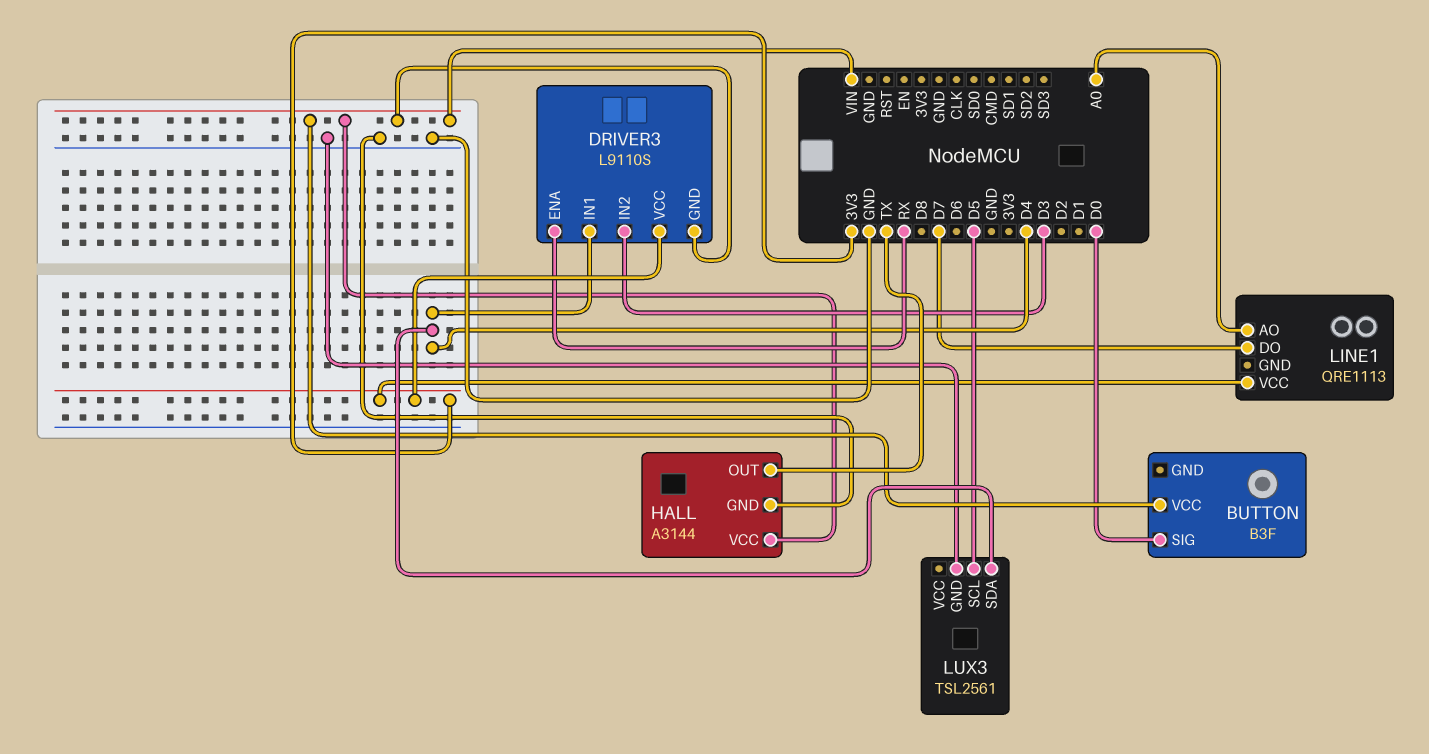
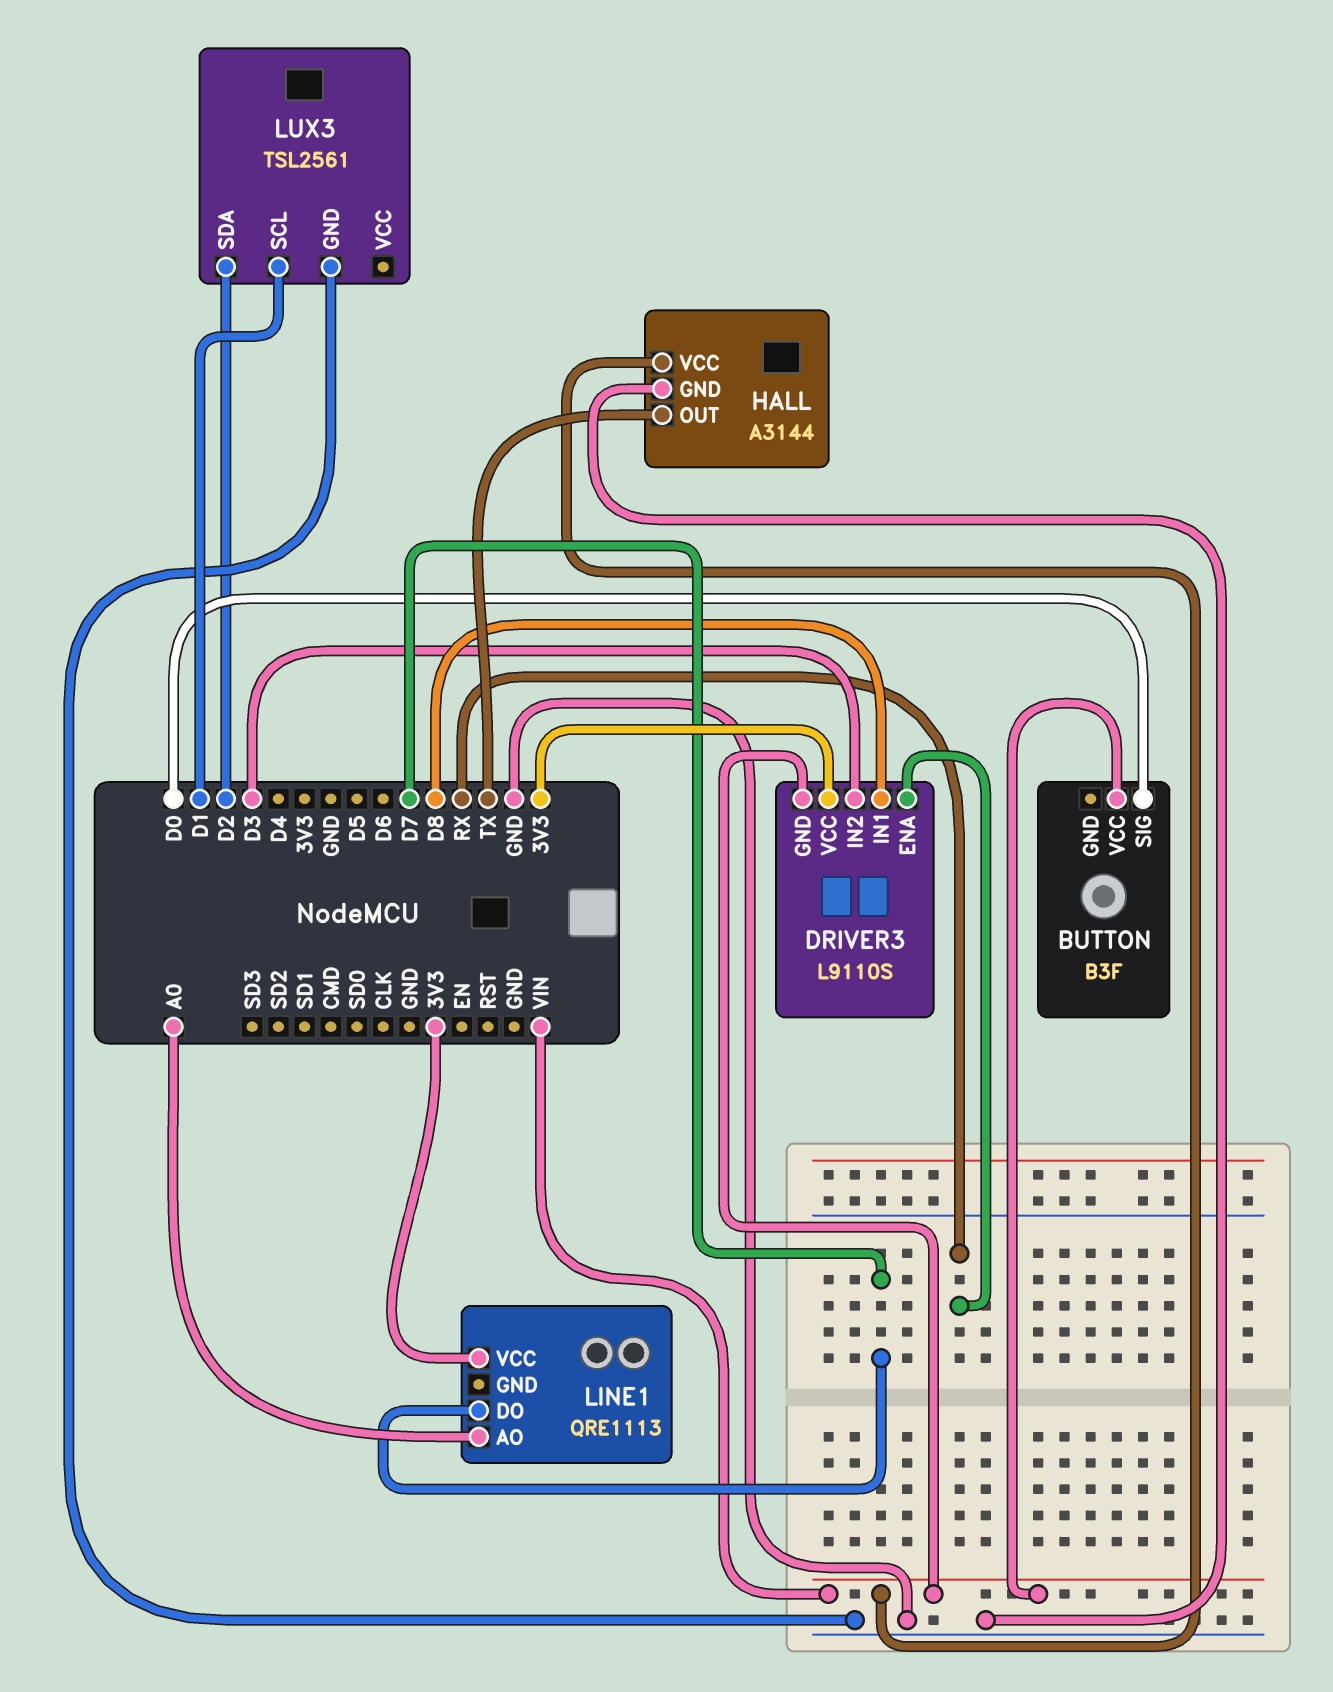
DRIVER3 pin IN1: D4 -> D8
LUX3 pin SCL: D5 -> D1
LUX3 pin SDA: D4 -> D2

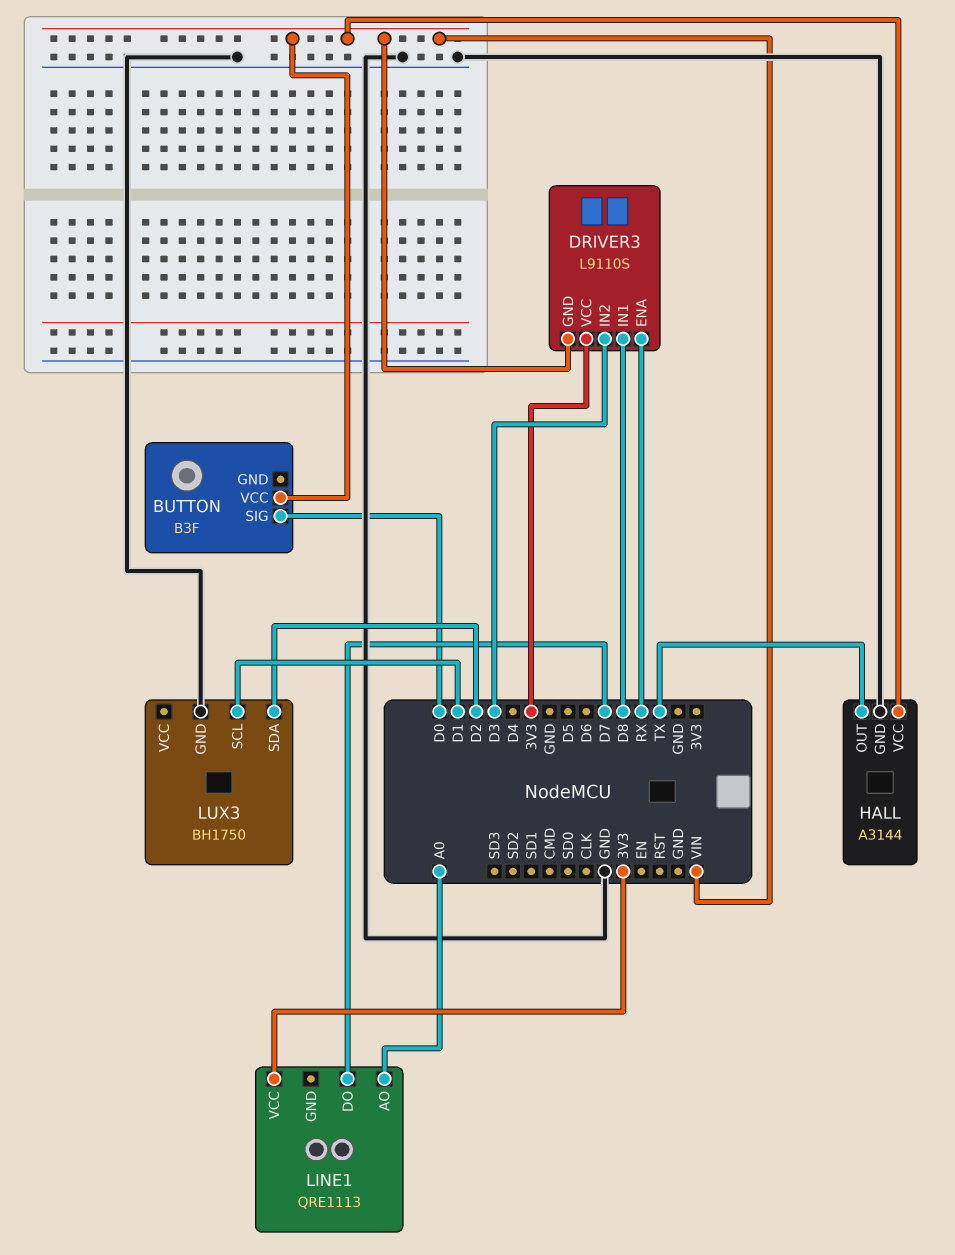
LUX3: TSL2561 -> BH1750

